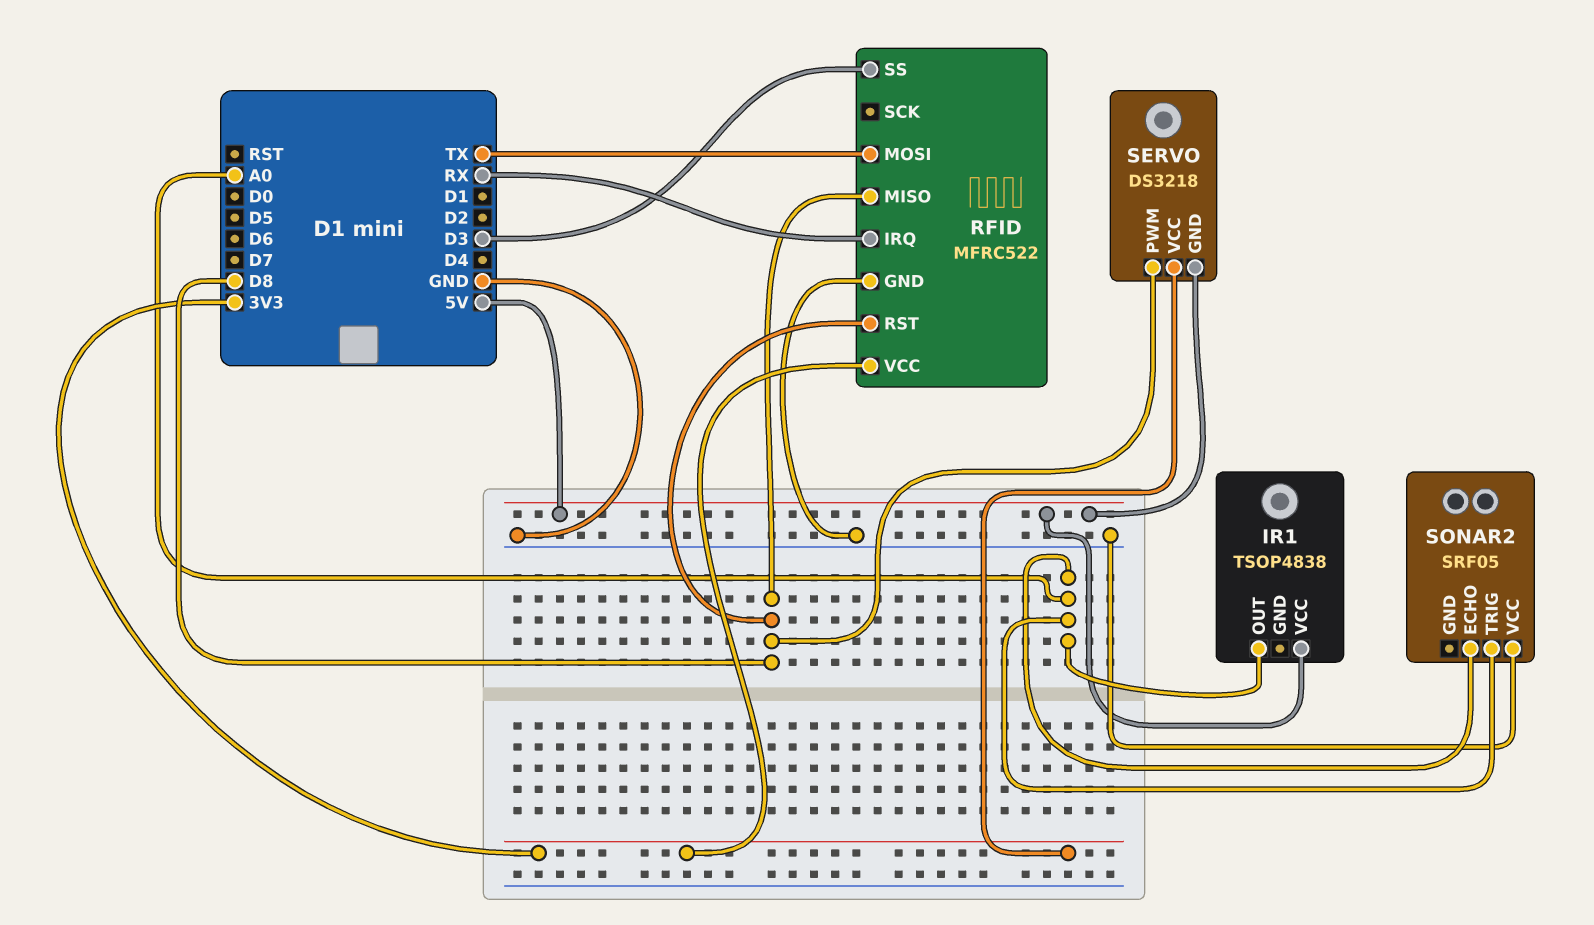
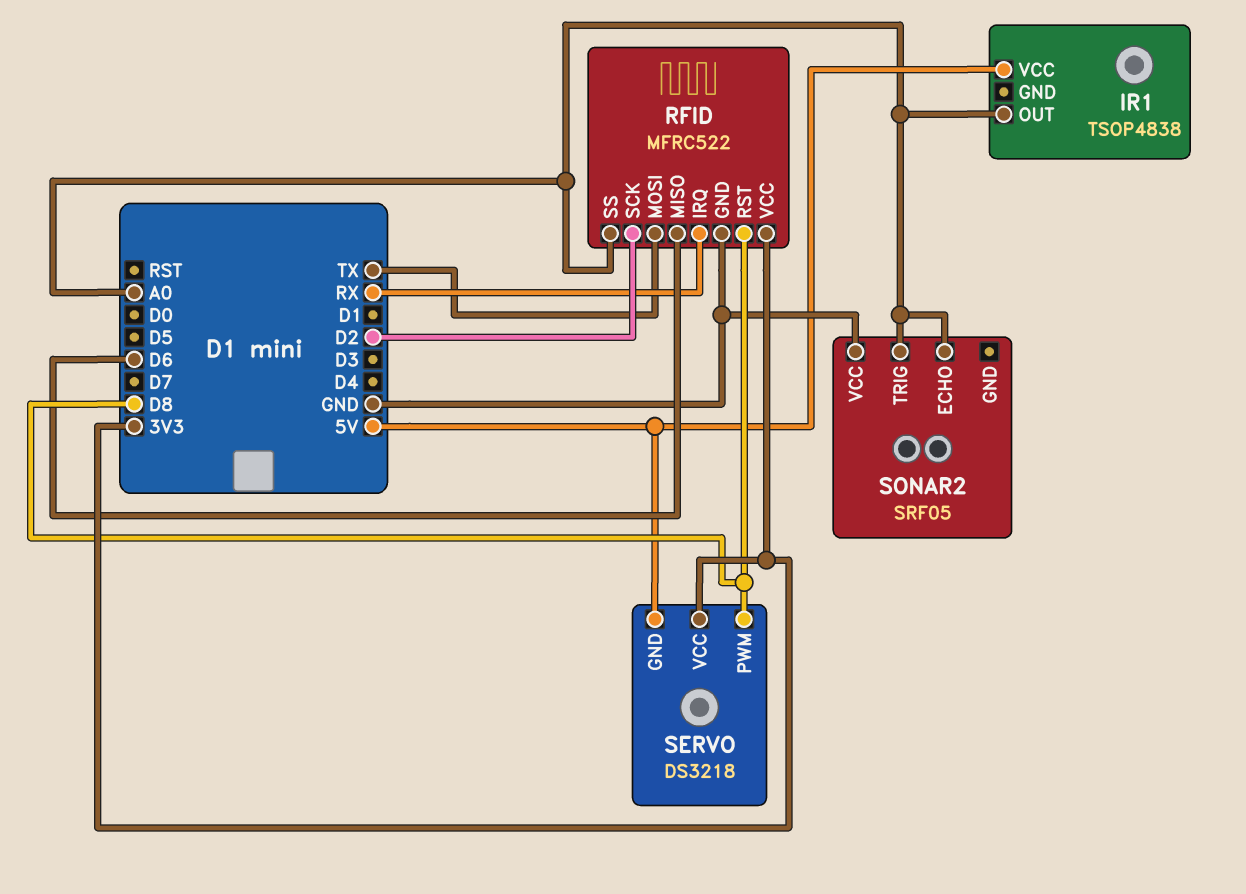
RFID pin MISO: D8 -> D6
RFID pin SCK: none -> D2
RFID pin SS: D3 -> A0

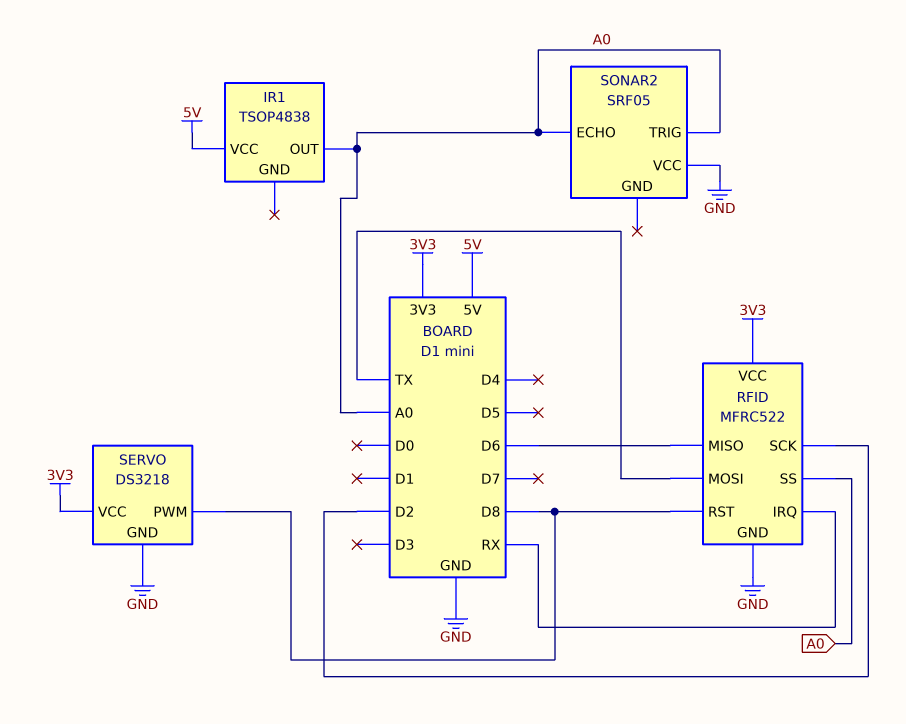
SERVO pin GND: 5V -> GND

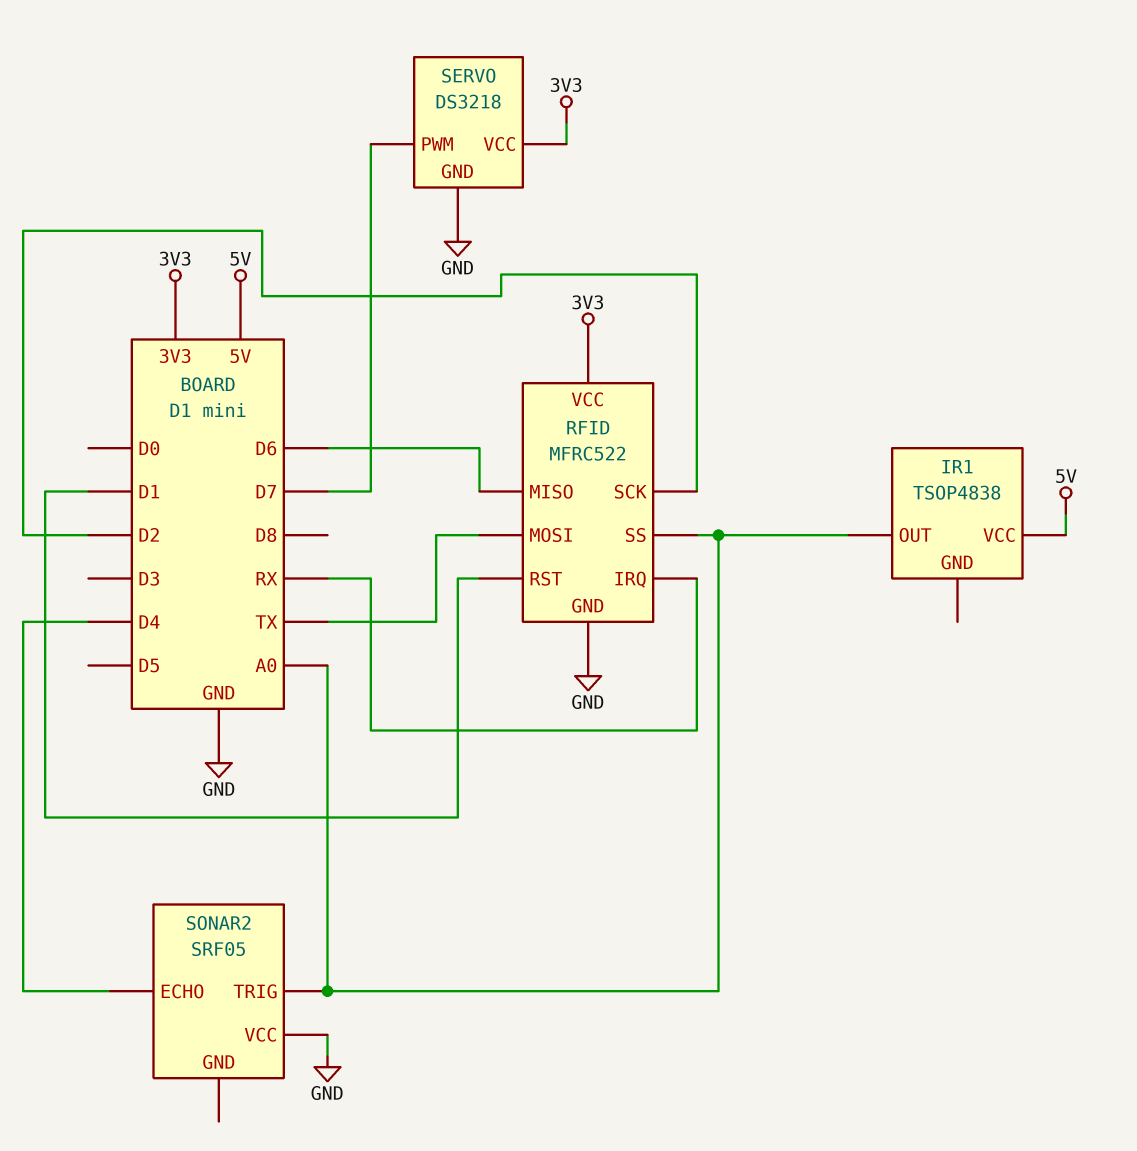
RFID pin RST: D8 -> D1
SERVO pin PWM: D8 -> D7
SONAR2 pin ECHO: A0 -> D4

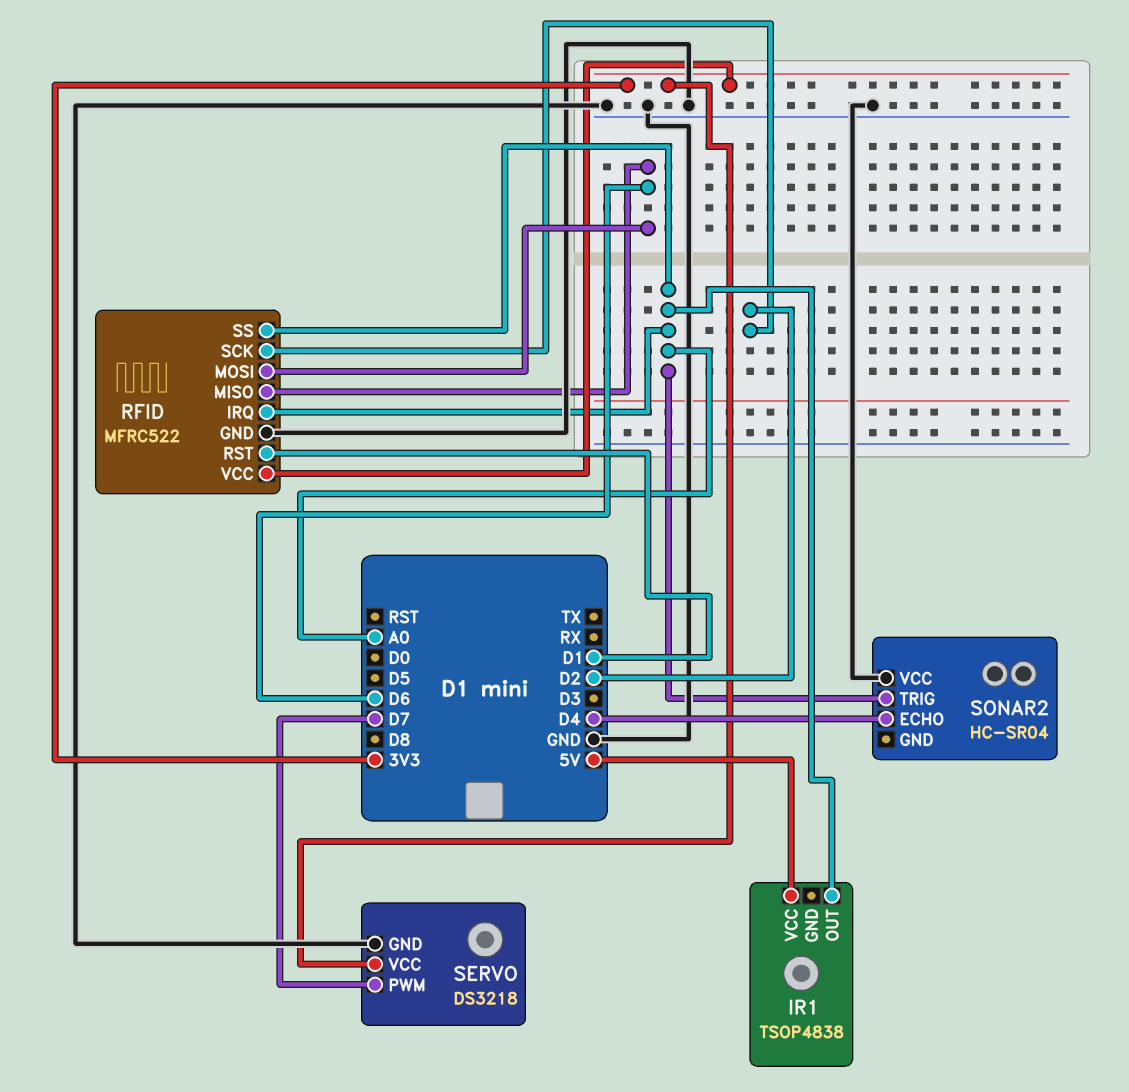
RFID pin IRQ: RX -> A0
RFID pin MOSI: TX -> D6
SONAR2: SRF05 -> HC-SR04

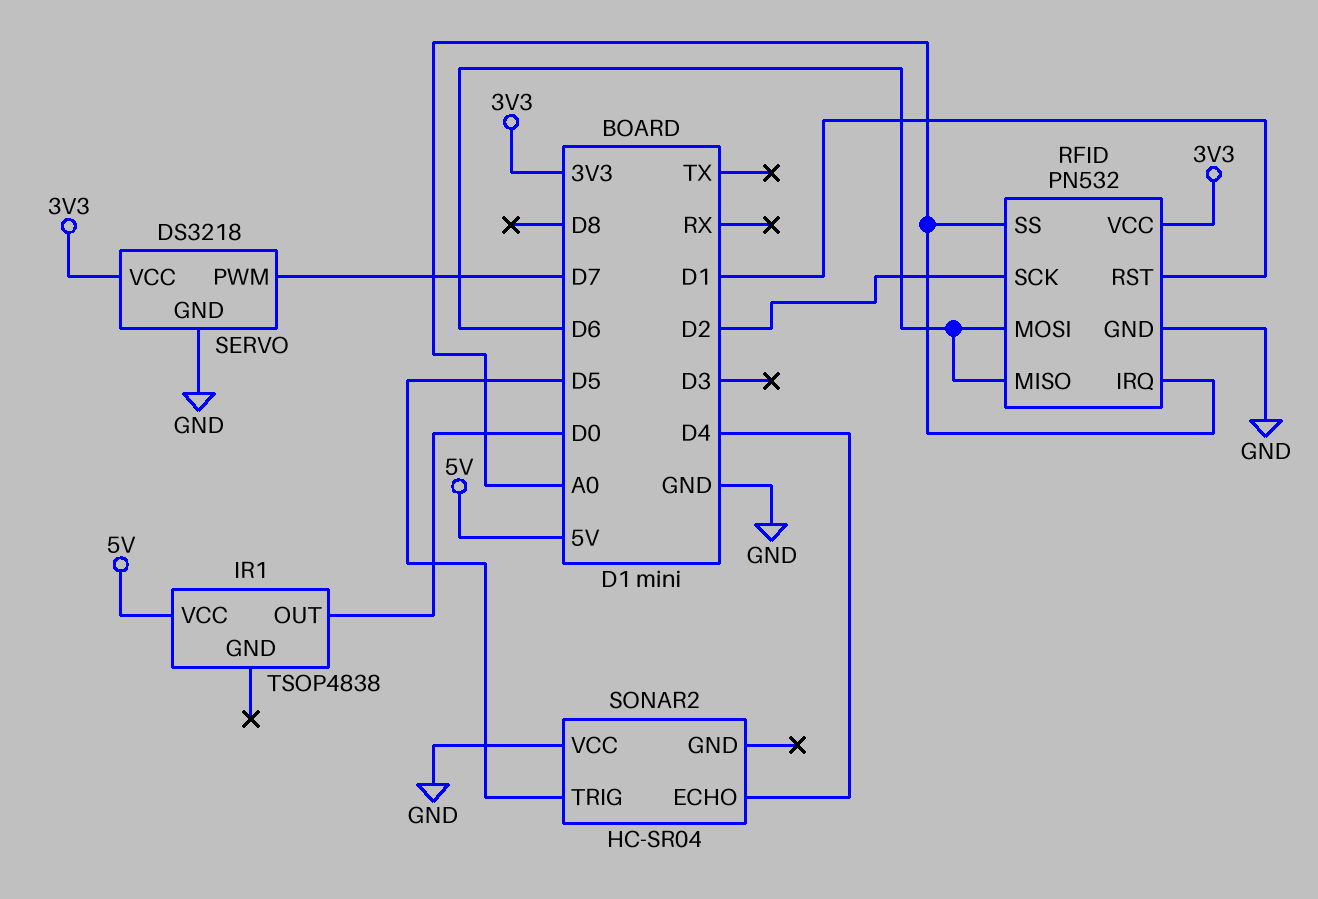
IR1 pin OUT: A0 -> D0
RFID: MFRC522 -> PN532
SONAR2 pin TRIG: A0 -> D5

